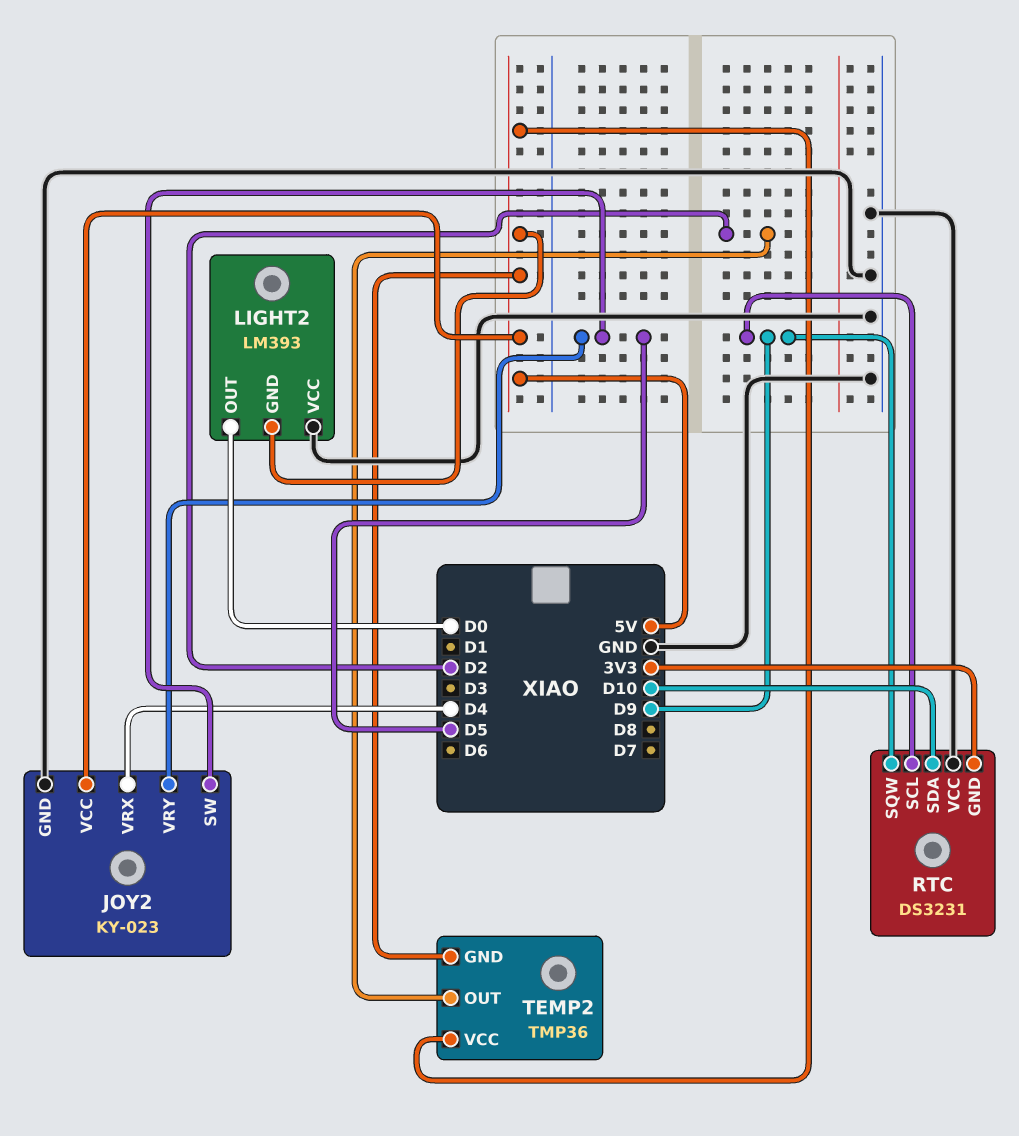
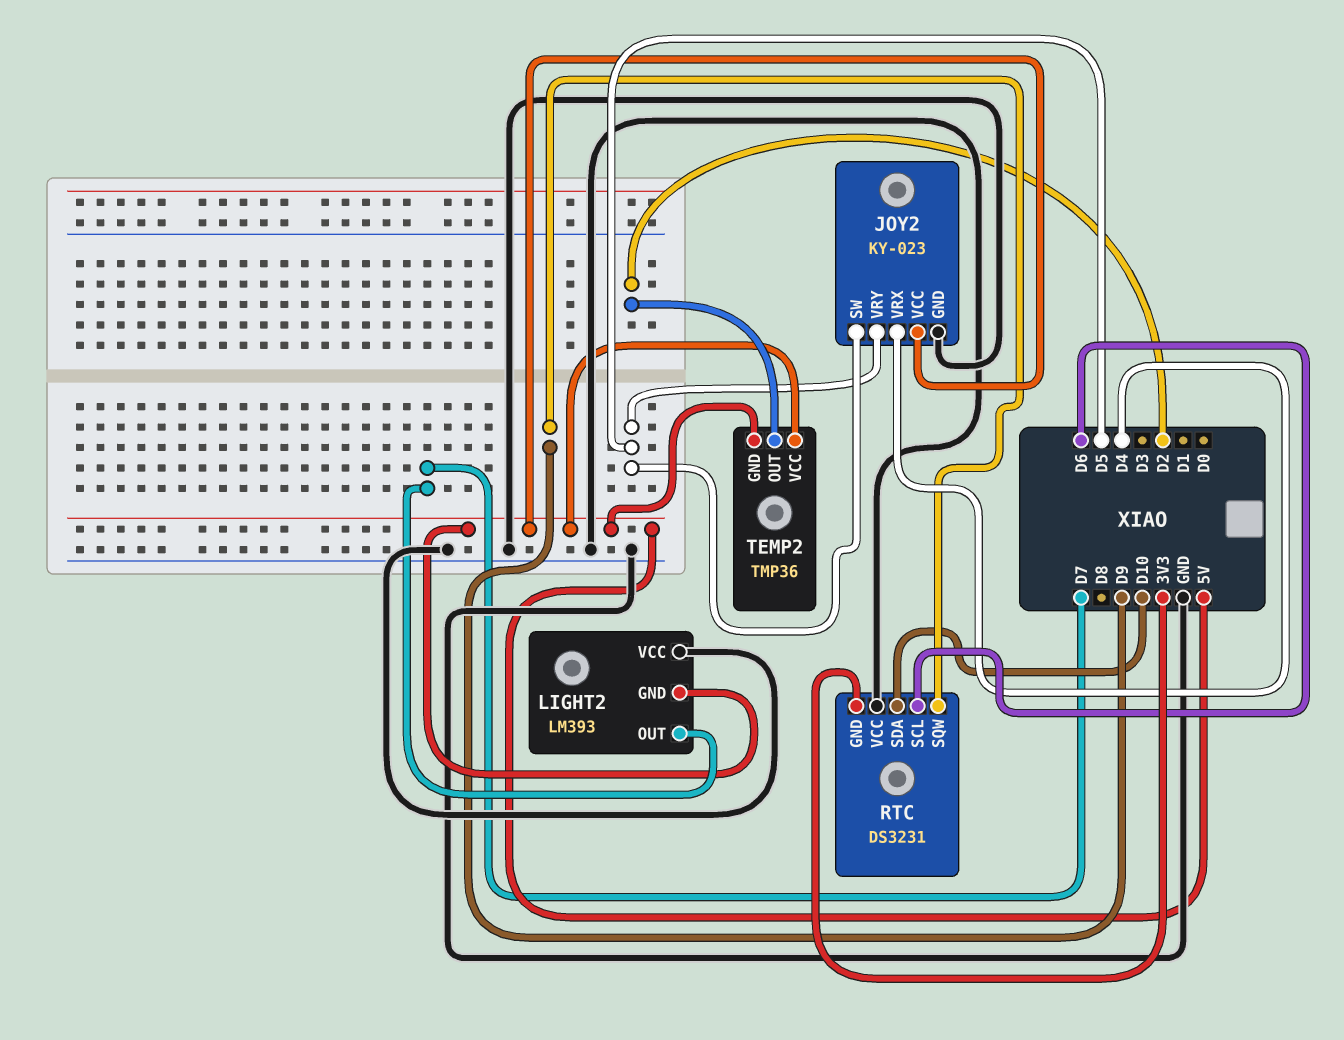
LIGHT2 pin OUT: D0 -> D7
RTC pin SCL: D9 -> D6

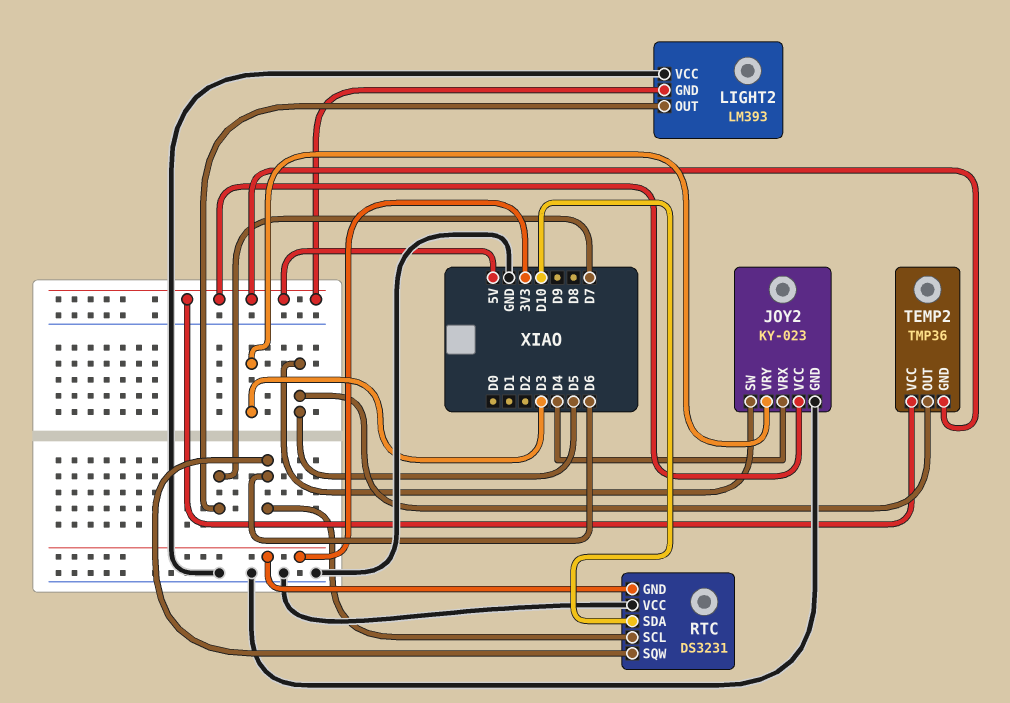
JOY2 pin VRY: D5 -> D3
RTC pin SQW: D9 -> D6
TEMP2 pin OUT: D2 -> D5

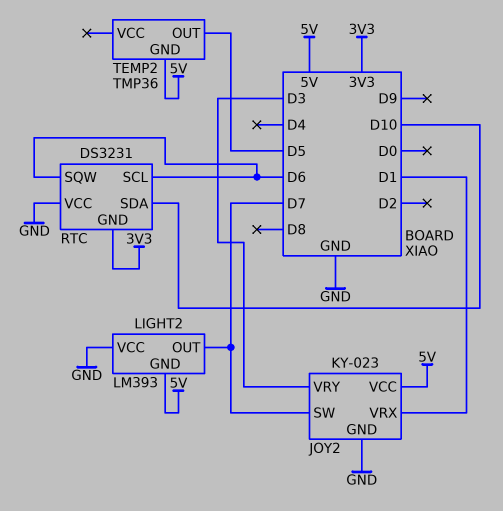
JOY2 pin SW: D5 -> D7
JOY2 pin VRX: D4 -> D1
TEMP2 pin VCC: 5V -> none

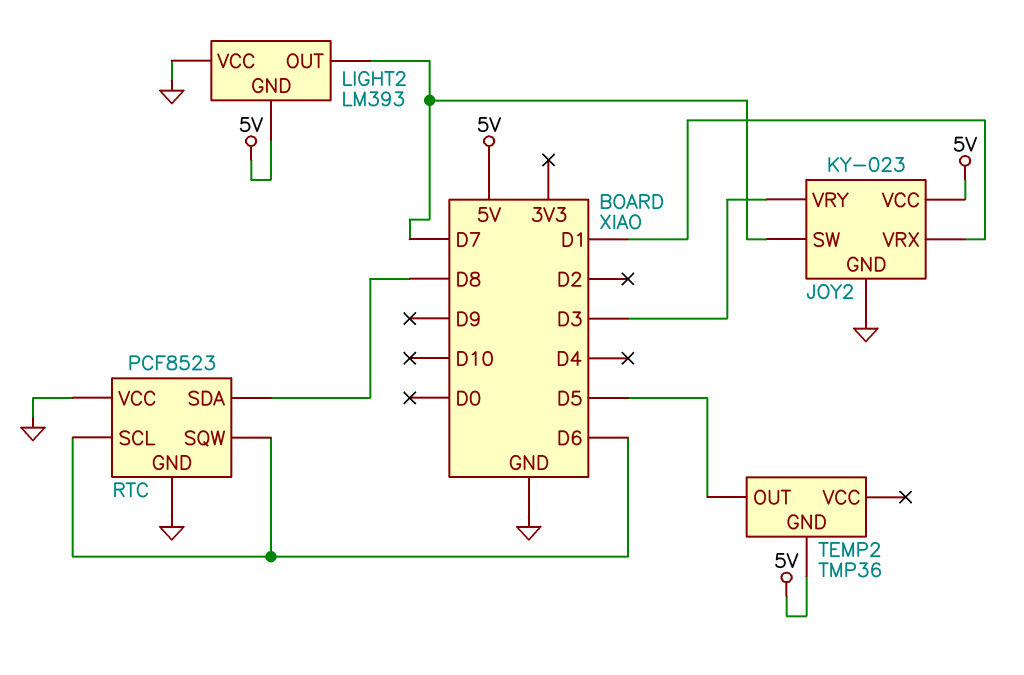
RTC: DS3231 -> PCF8523
RTC pin GND: 3V3 -> GND
RTC pin SDA: D10 -> D8

